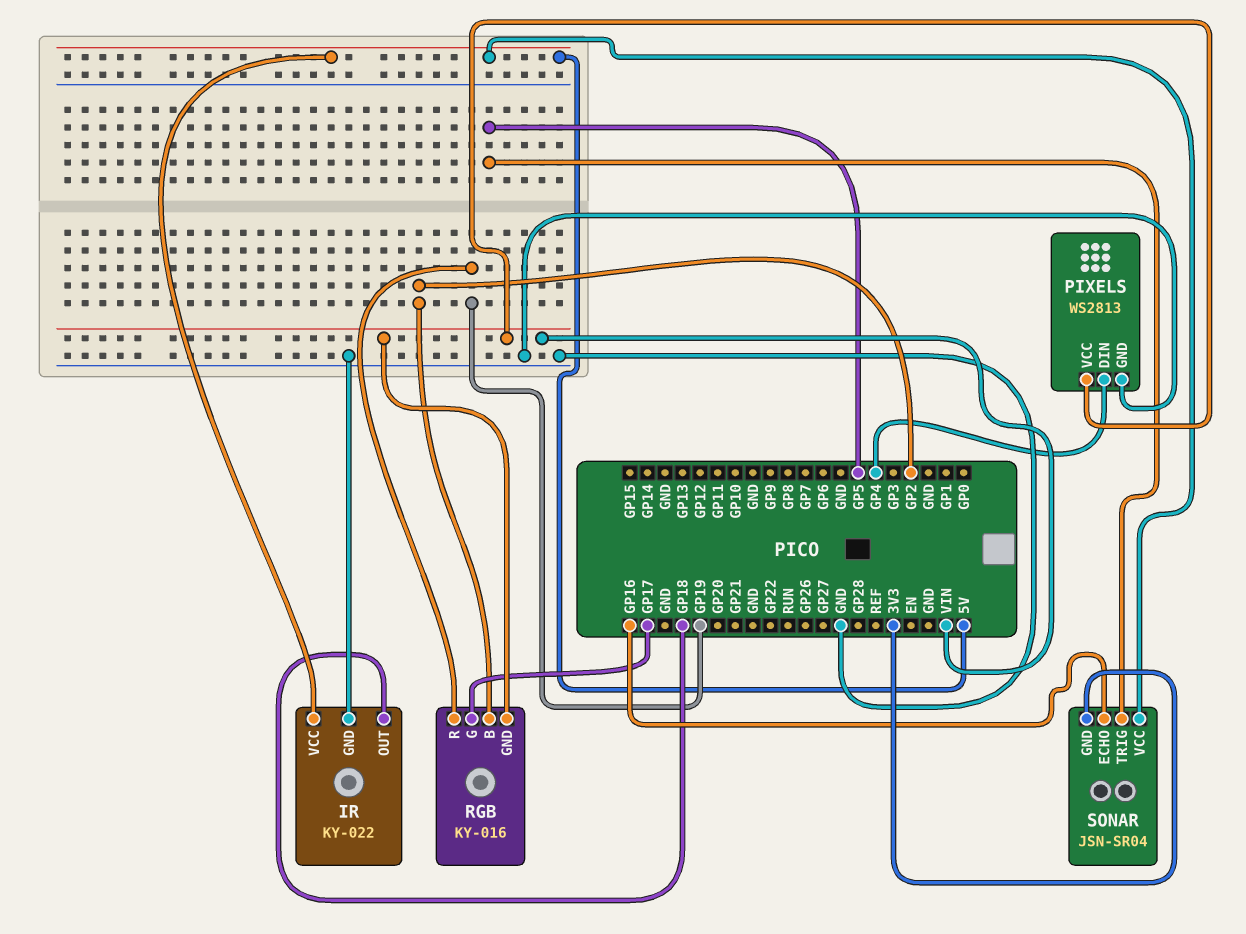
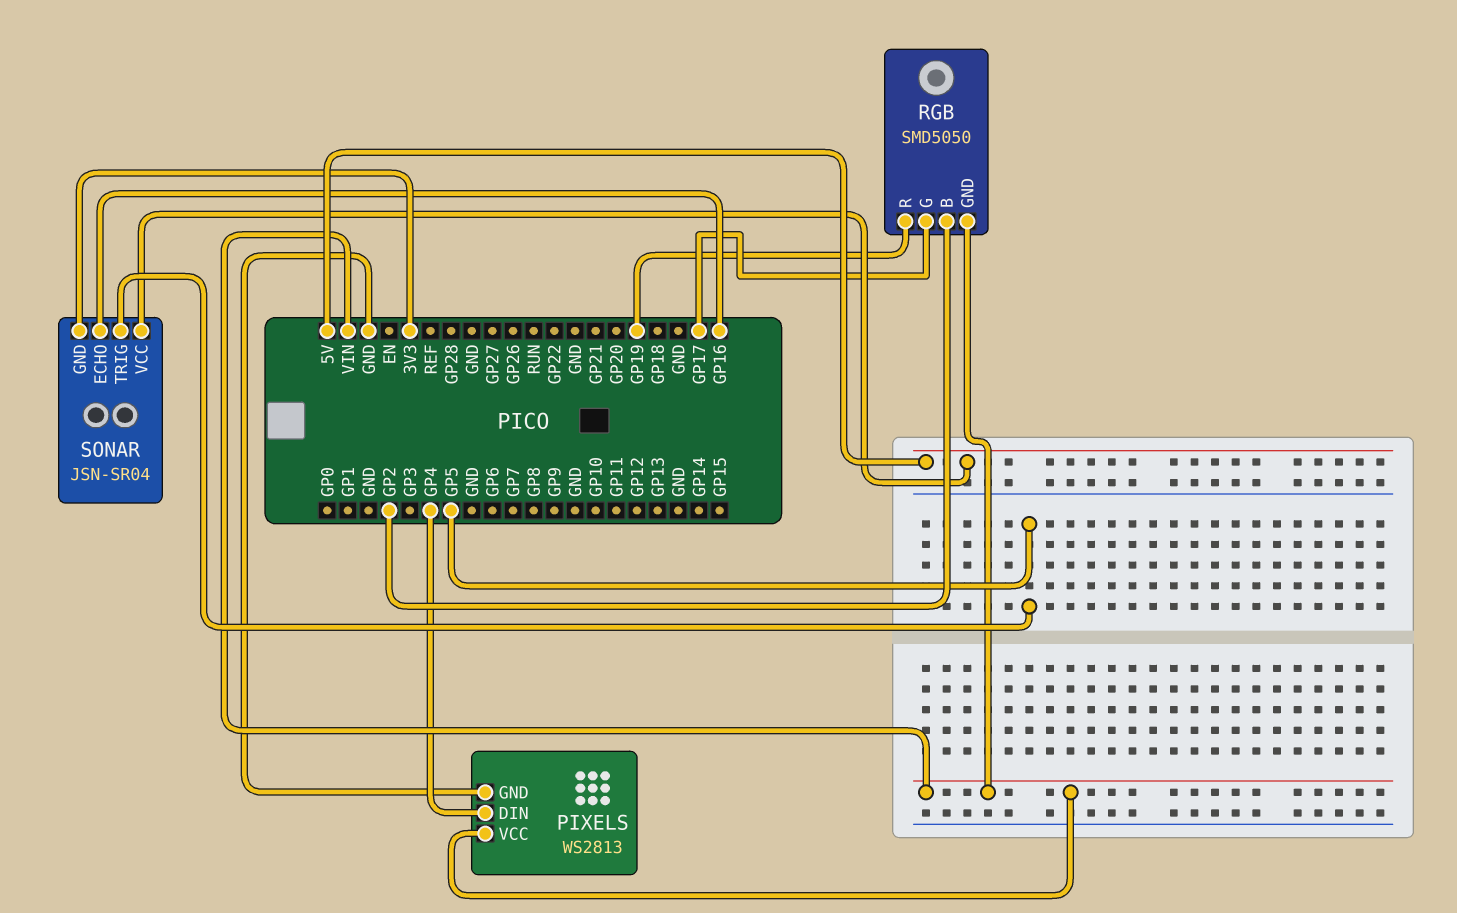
IR: KY-022 -> none
IR pin GND: GND -> none
IR pin OUT: GP18 -> none
IR pin VCC: 5V -> none
RGB: KY-016 -> SMD5050

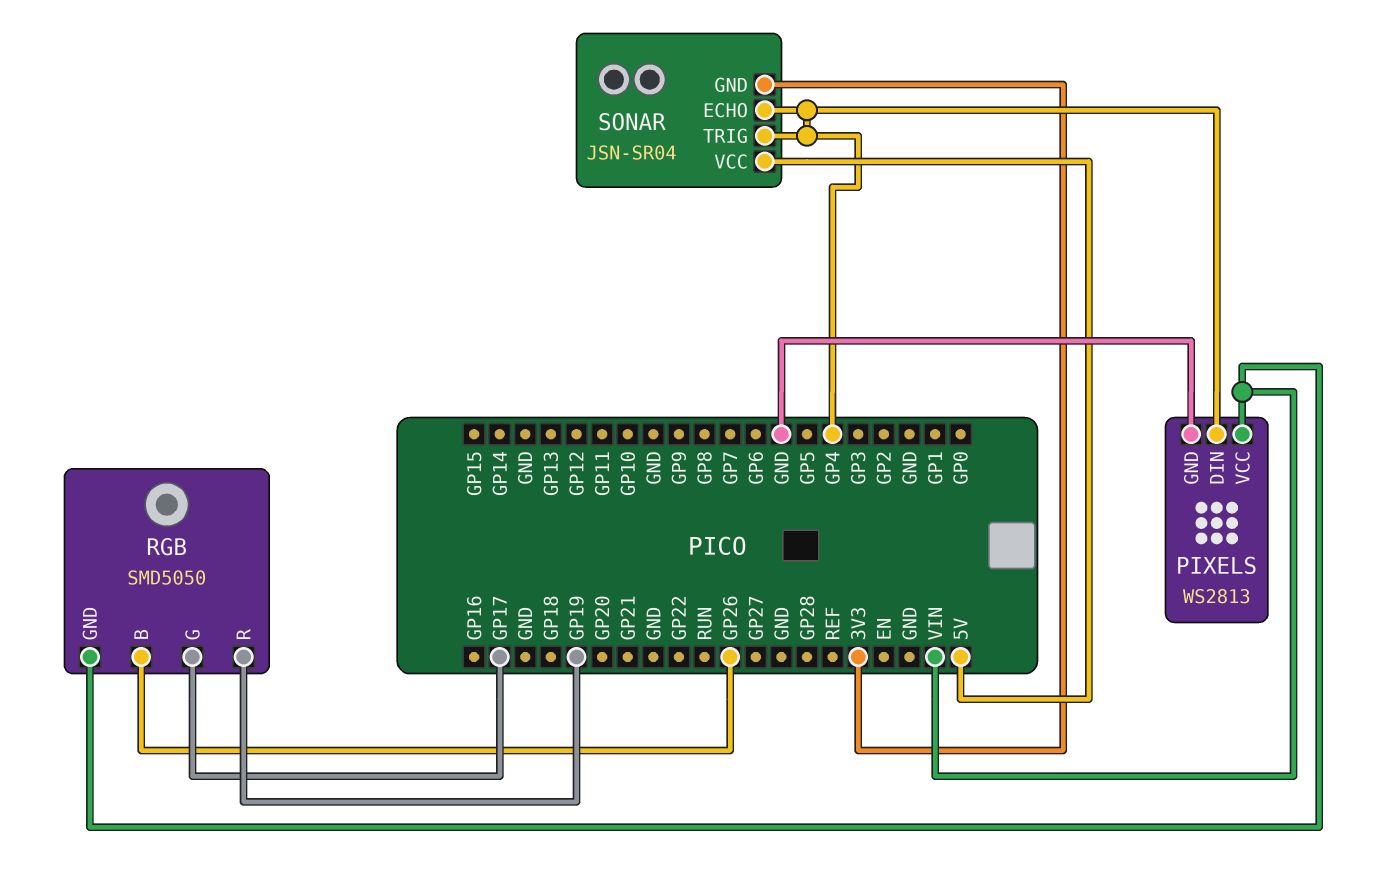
RGB pin B: GP2 -> GP26
SONAR pin ECHO: GP16 -> GP4
SONAR pin TRIG: GP5 -> GP4

